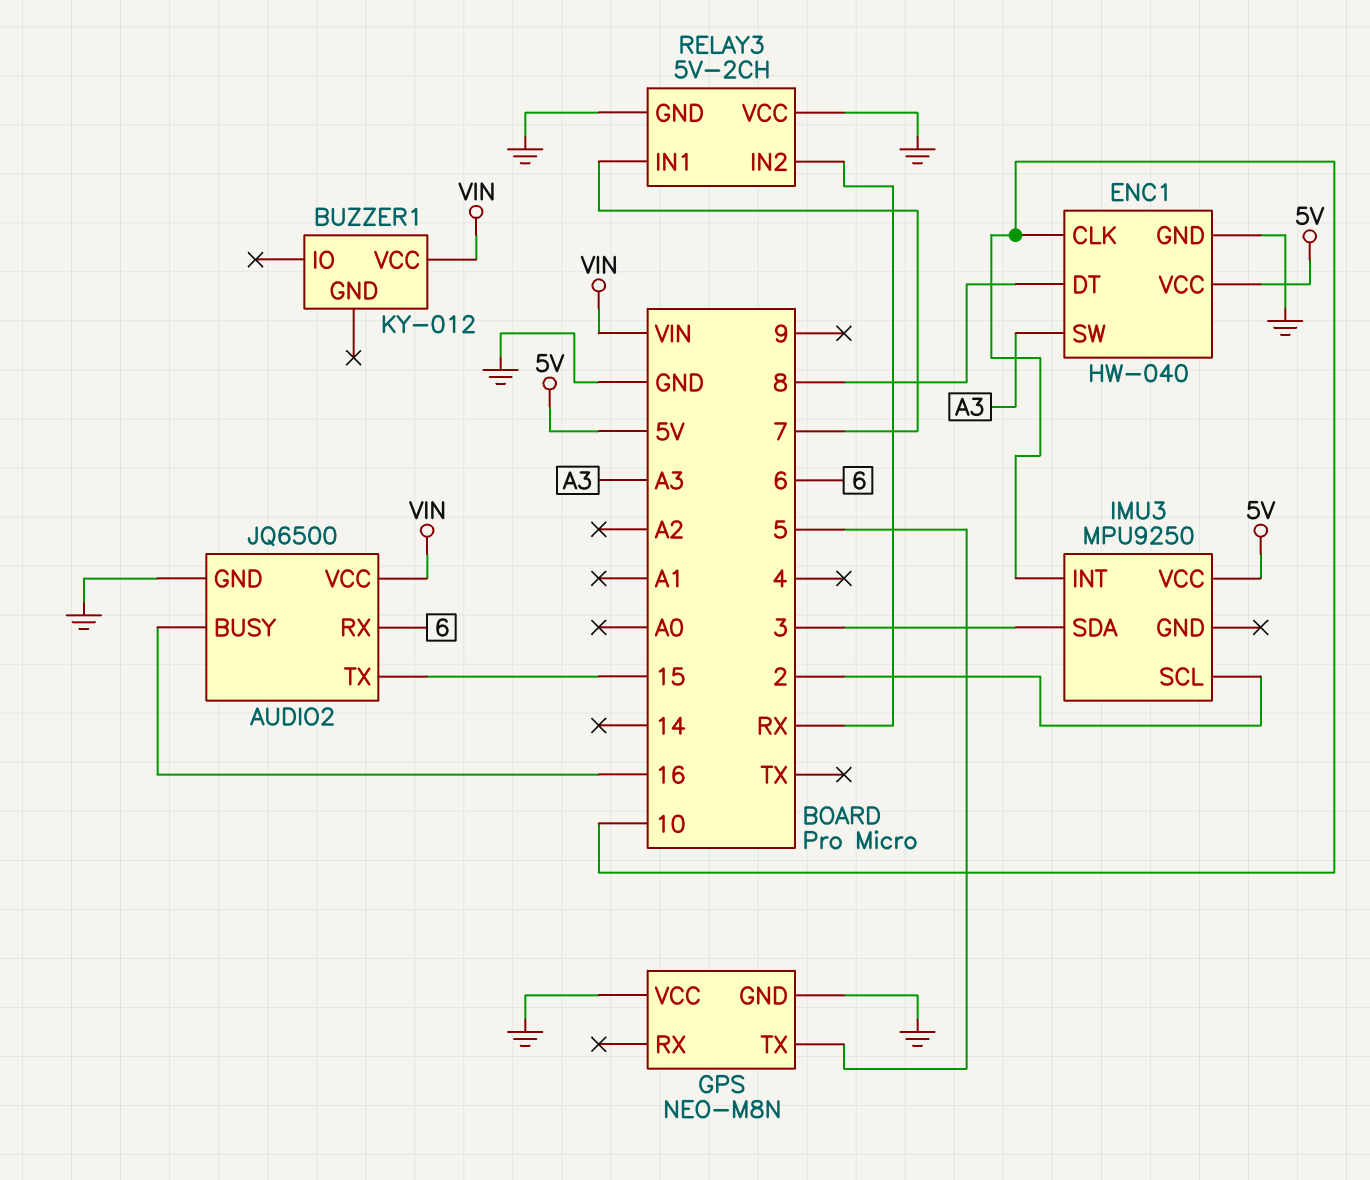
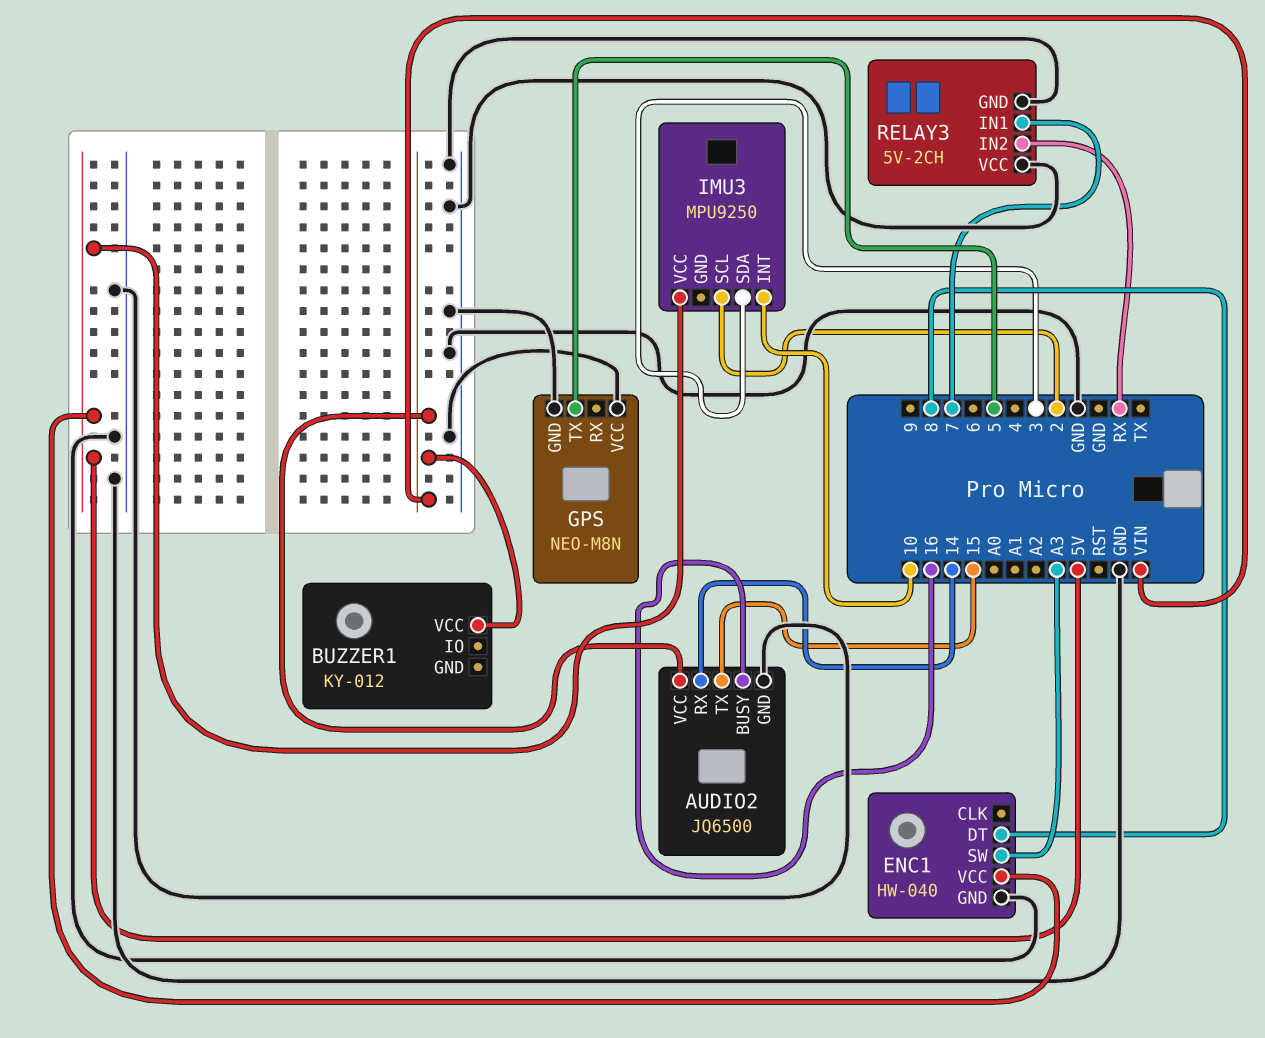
AUDIO2 pin RX: 6 -> 14
ENC1 pin CLK: 10 -> none

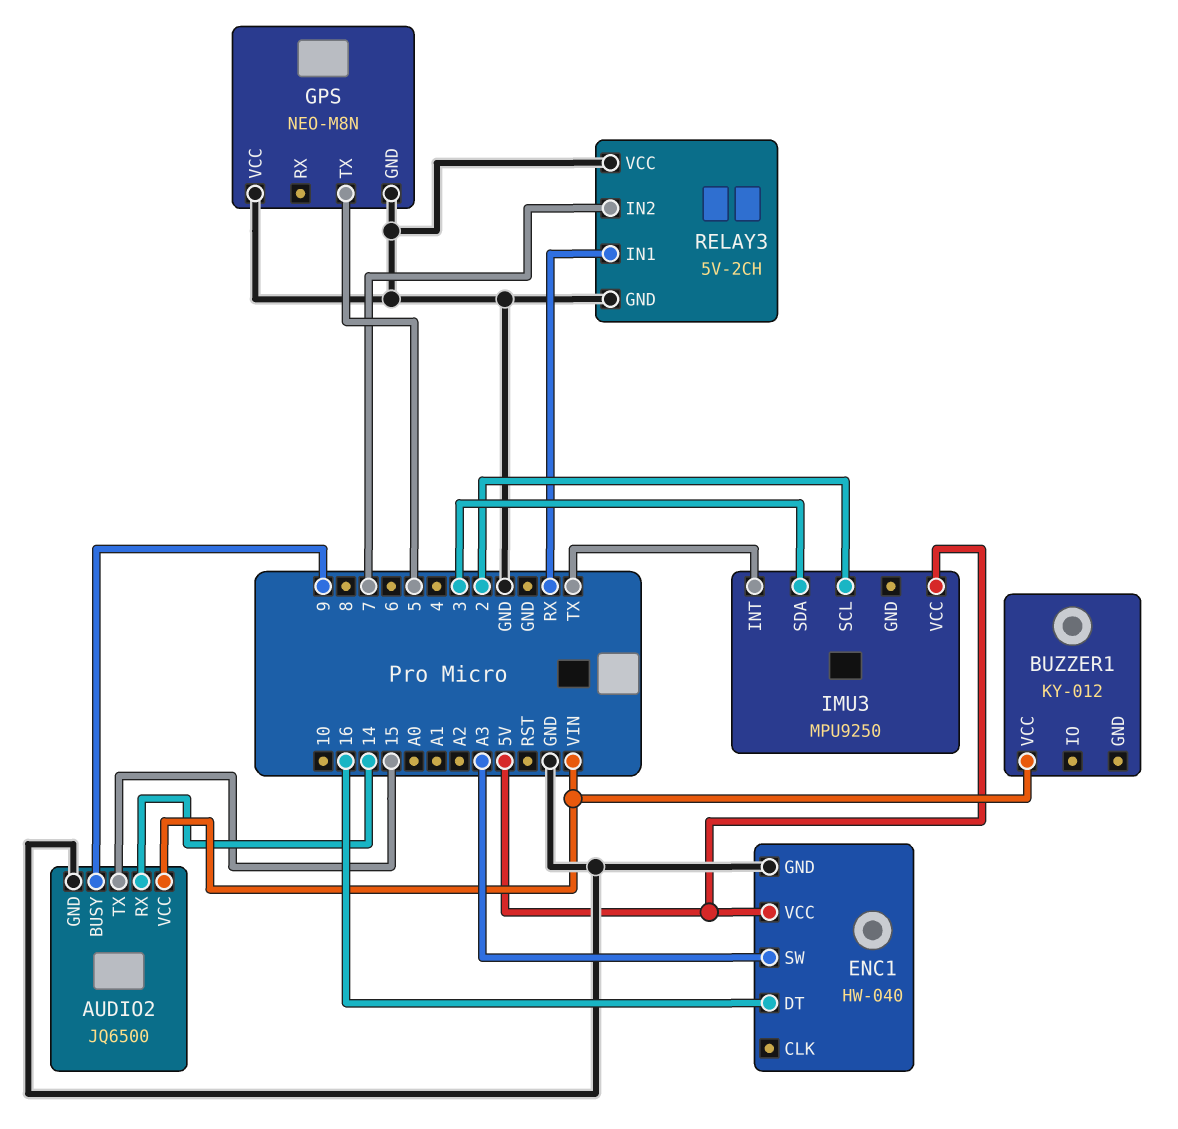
AUDIO2 pin BUSY: 16 -> 9
ENC1 pin DT: 8 -> 16
IMU3 pin INT: 10 -> TX
RELAY3 pin IN1: 7 -> RX
RELAY3 pin IN2: RX -> 7

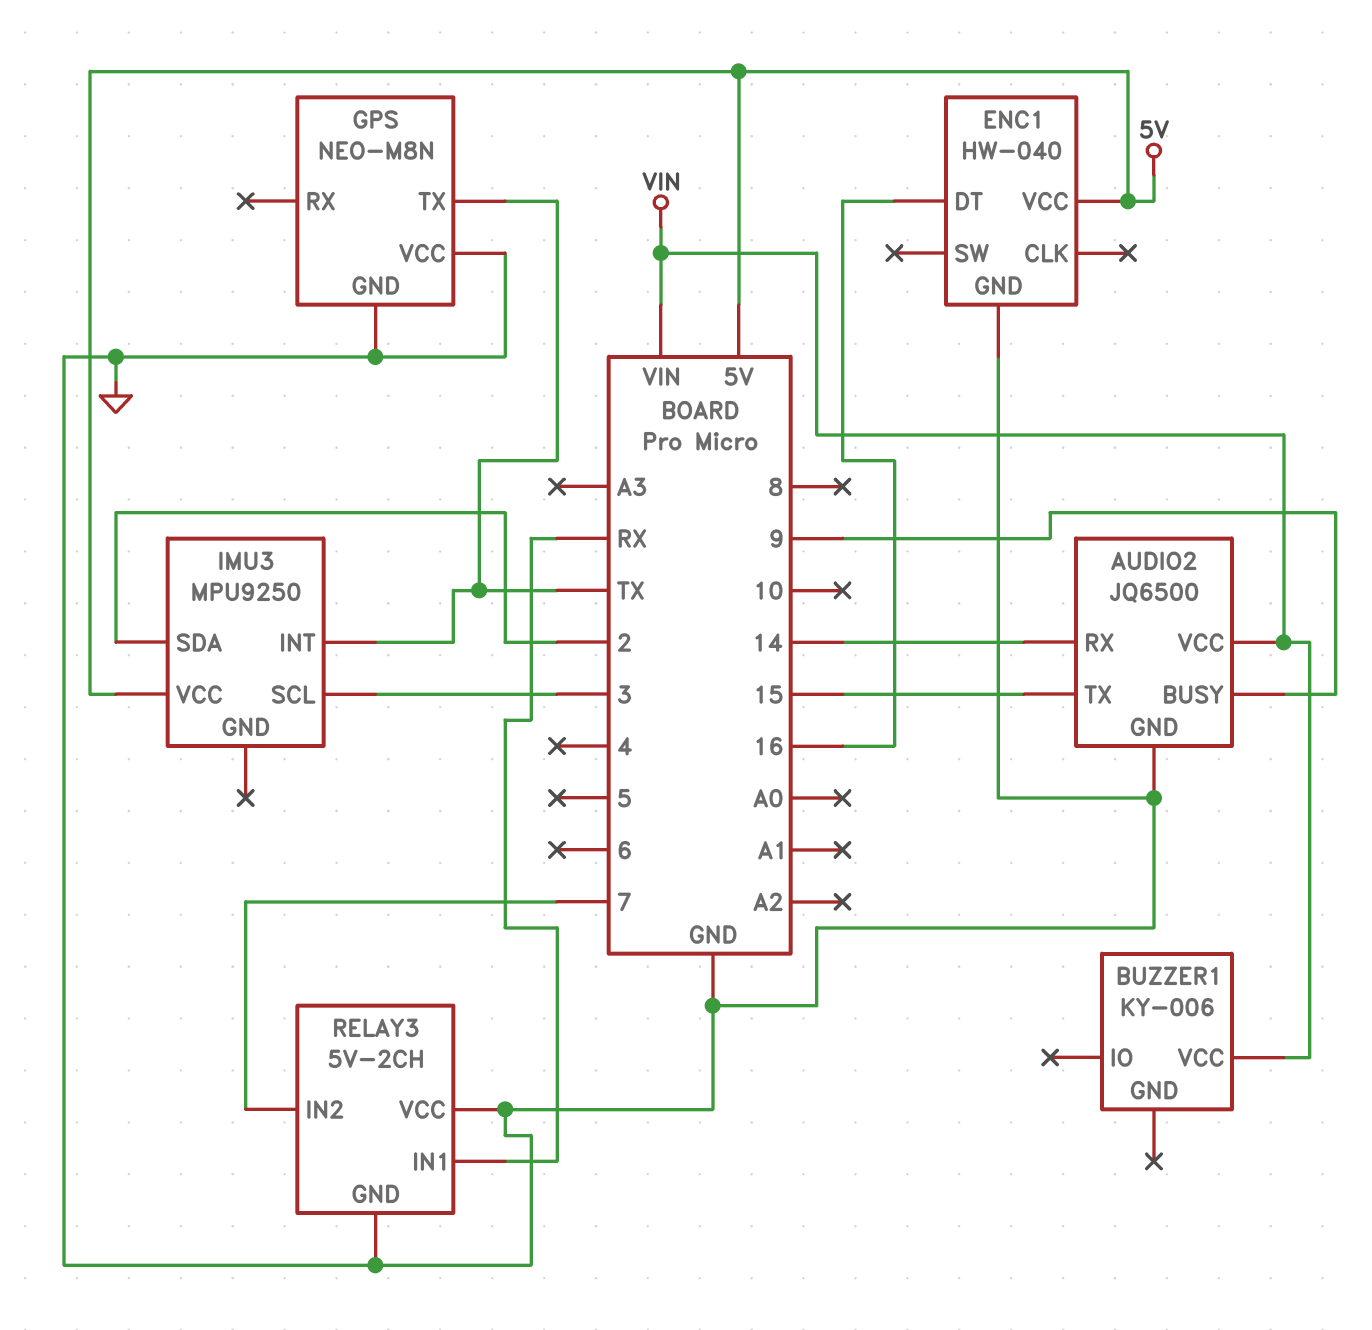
BUZZER1: KY-012 -> KY-006
ENC1 pin SW: A3 -> none
GPS pin TX: 5 -> TX
IMU3 pin SCL: 2 -> 3
IMU3 pin SDA: 3 -> 2

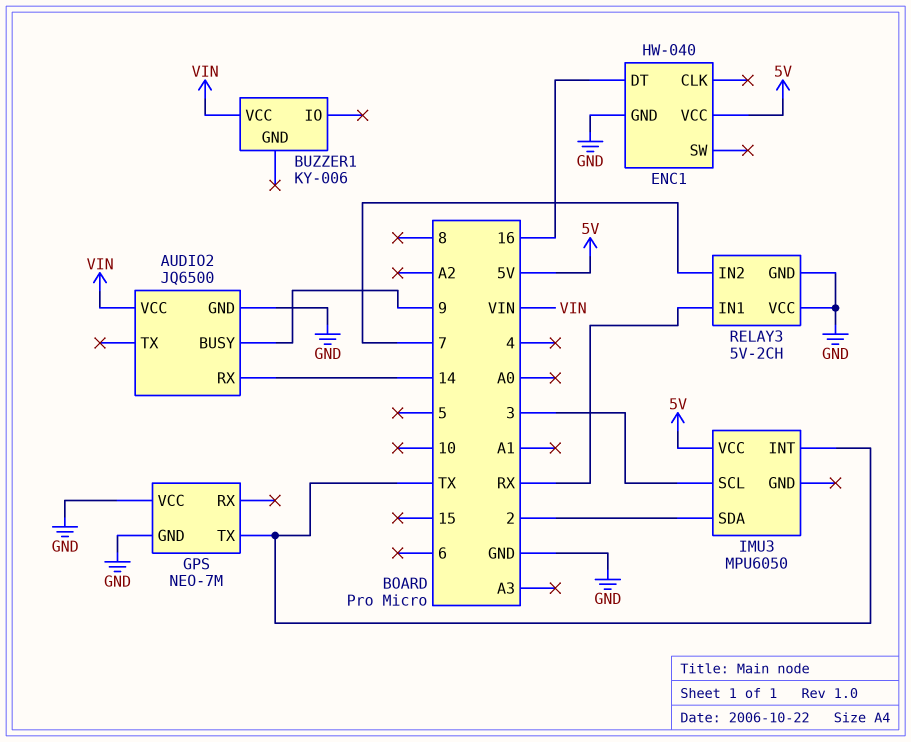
AUDIO2 pin TX: 15 -> none
GPS: NEO-M8N -> NEO-7M
IMU3: MPU9250 -> MPU6050

